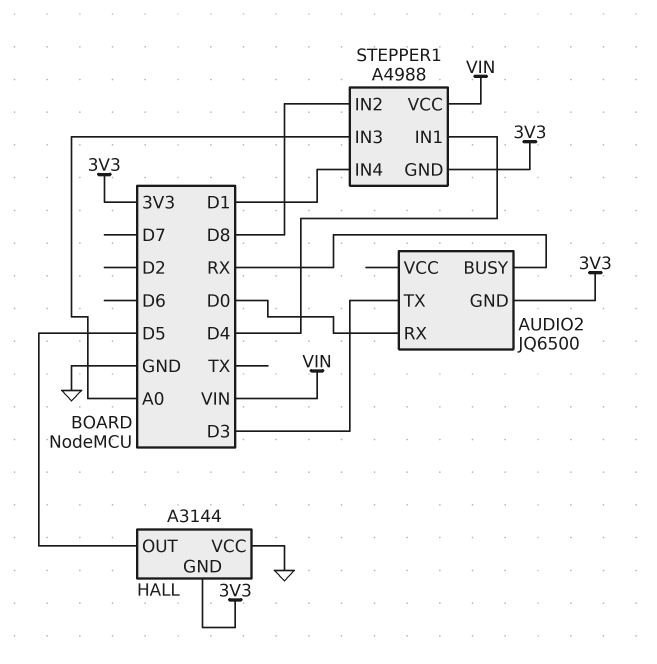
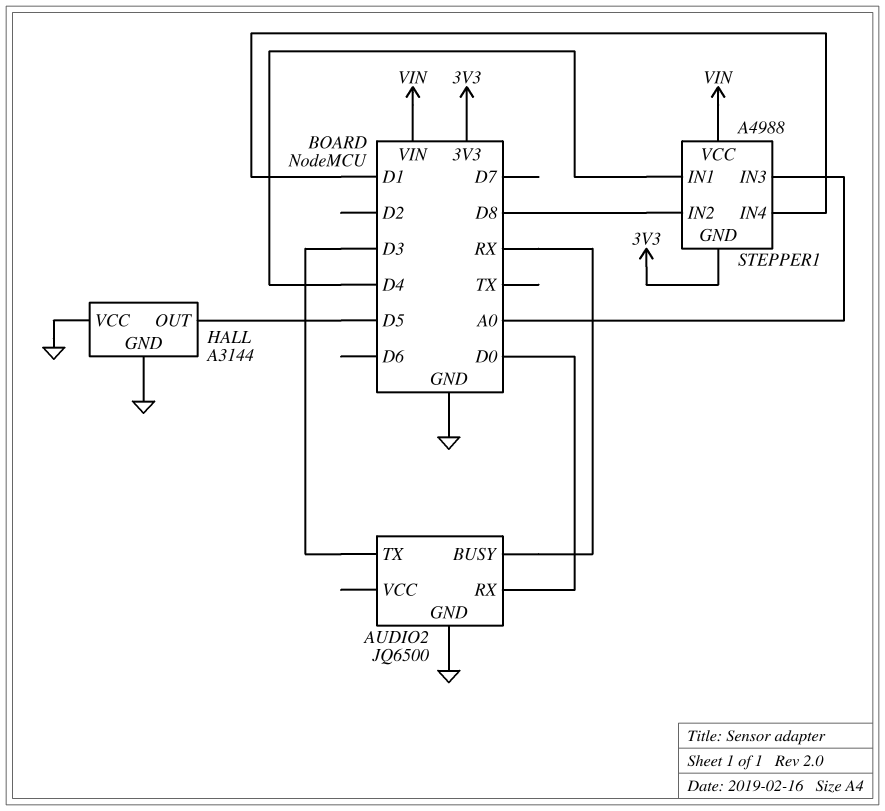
AUDIO2 pin GND: 3V3 -> GND
HALL pin GND: 3V3 -> GND

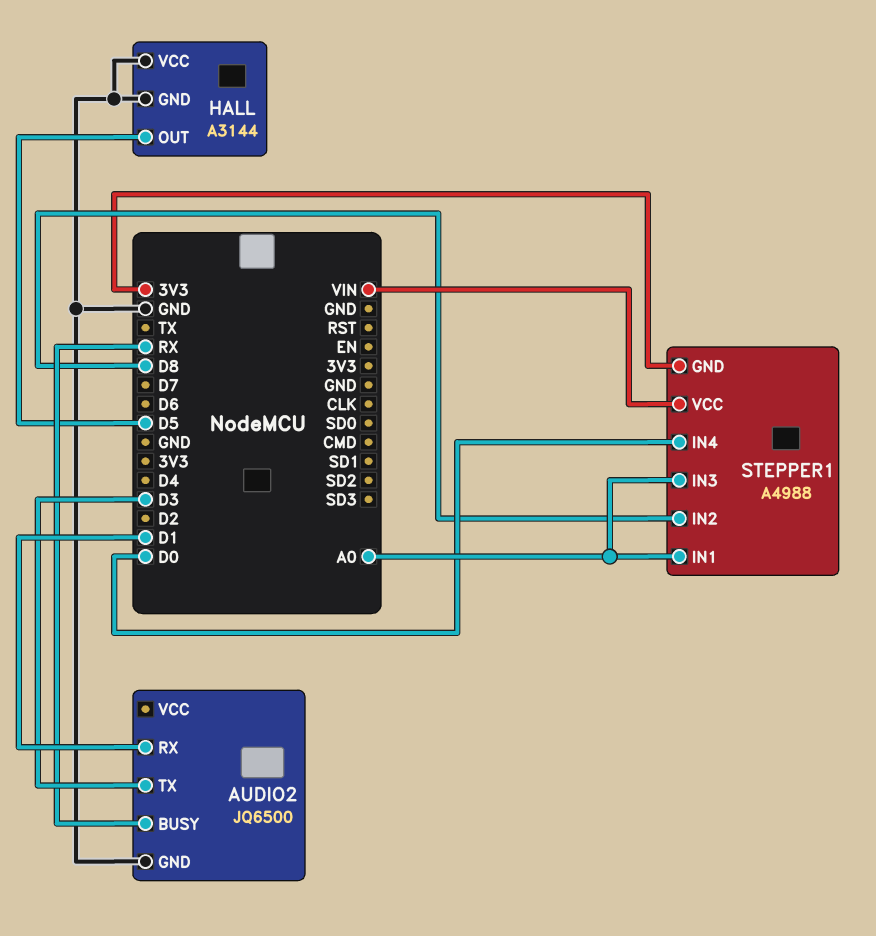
AUDIO2 pin RX: D0 -> D1
STEPPER1 pin IN1: D4 -> A0
STEPPER1 pin IN4: D1 -> D0

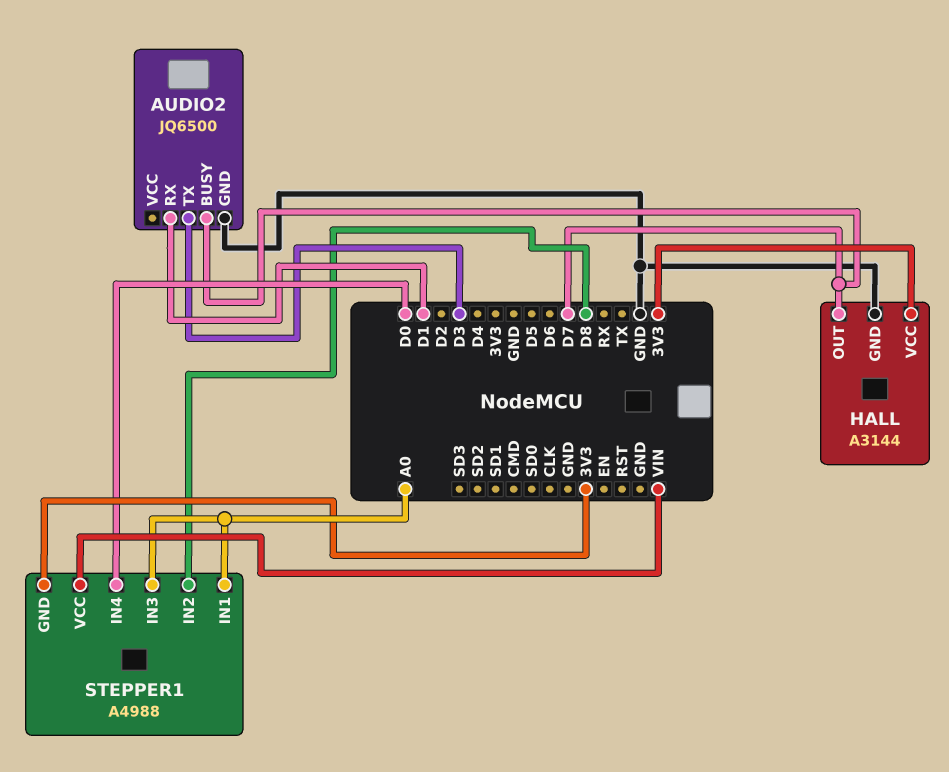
AUDIO2 pin BUSY: RX -> D7
HALL pin OUT: D5 -> D7
HALL pin VCC: GND -> 3V3

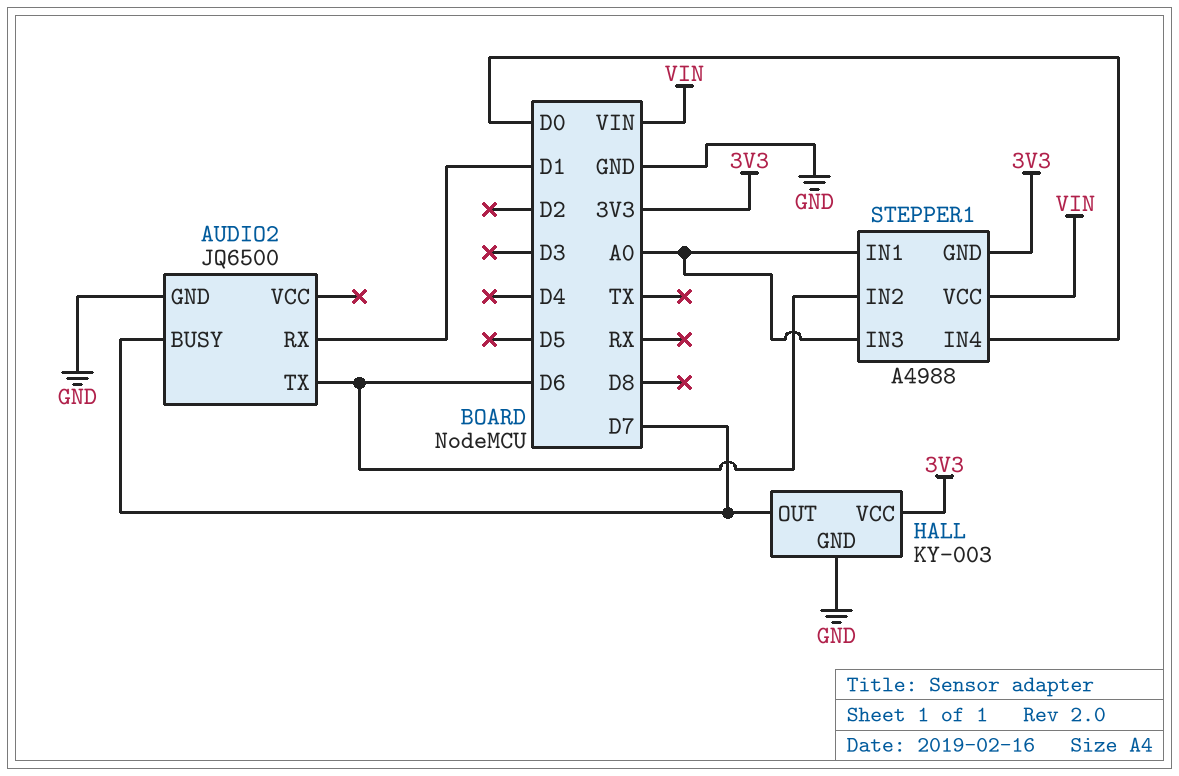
AUDIO2 pin TX: D3 -> D6
HALL: A3144 -> KY-003
STEPPER1 pin IN2: D8 -> D6

